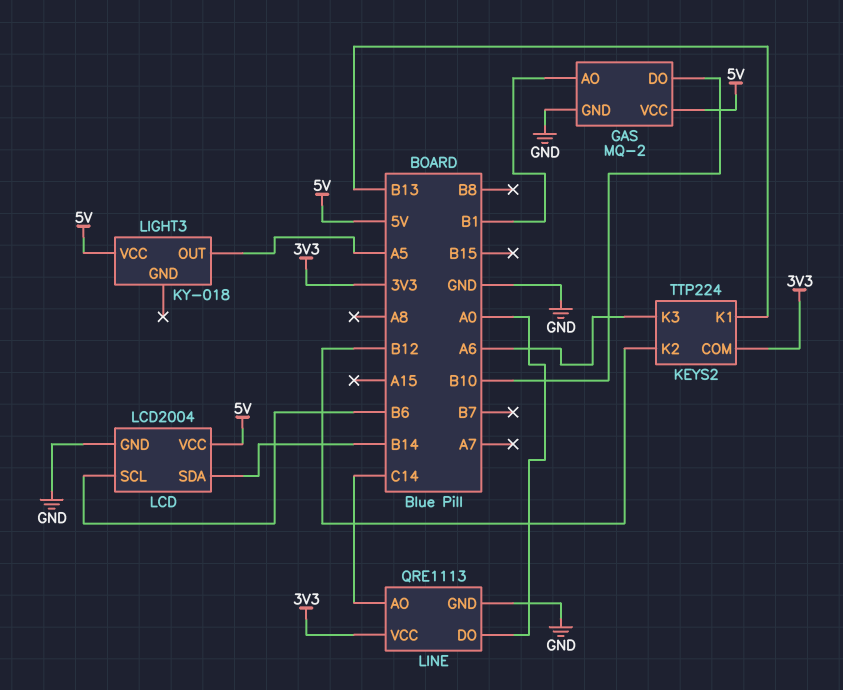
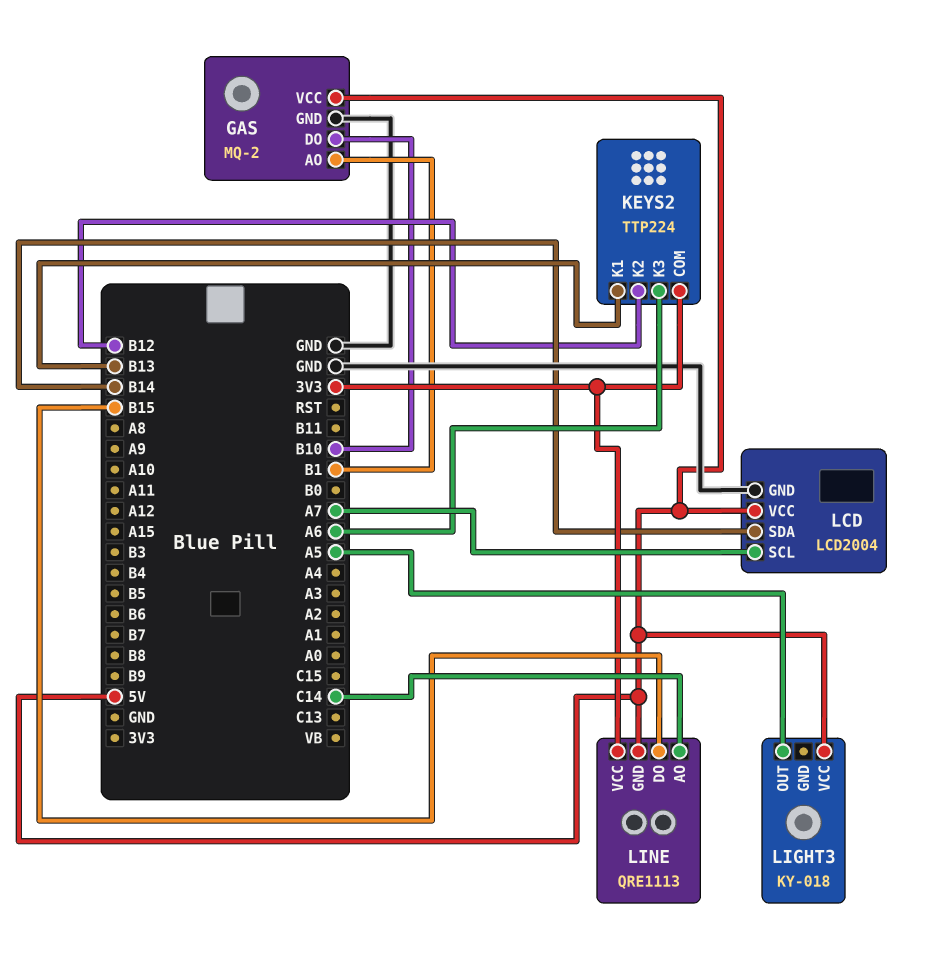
LCD pin SCL: B6 -> A7
LINE pin DO: A0 -> B15
LINE pin GND: GND -> 5V

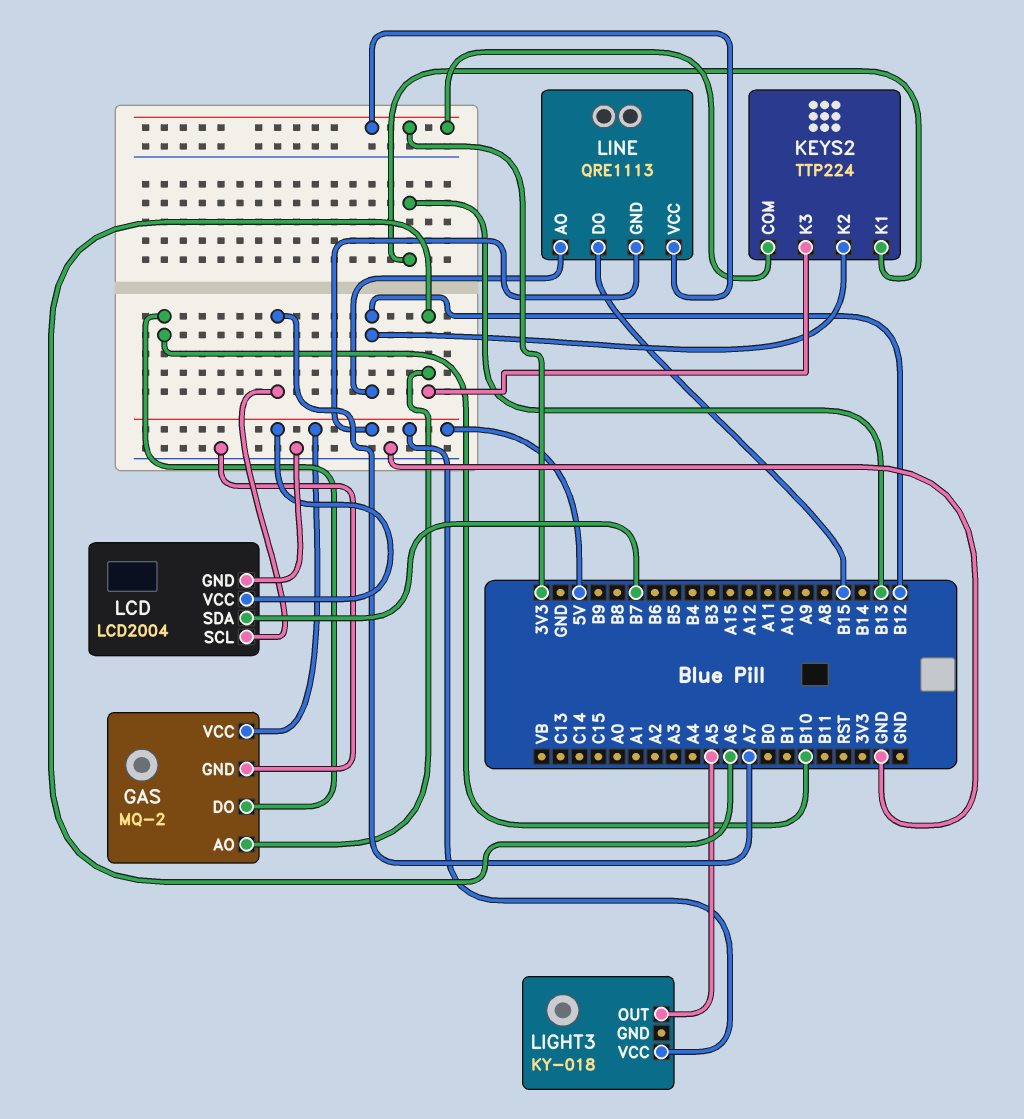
GAS pin AO: B1 -> A6
LCD pin SDA: B14 -> B7
LINE pin AO: C14 -> B12

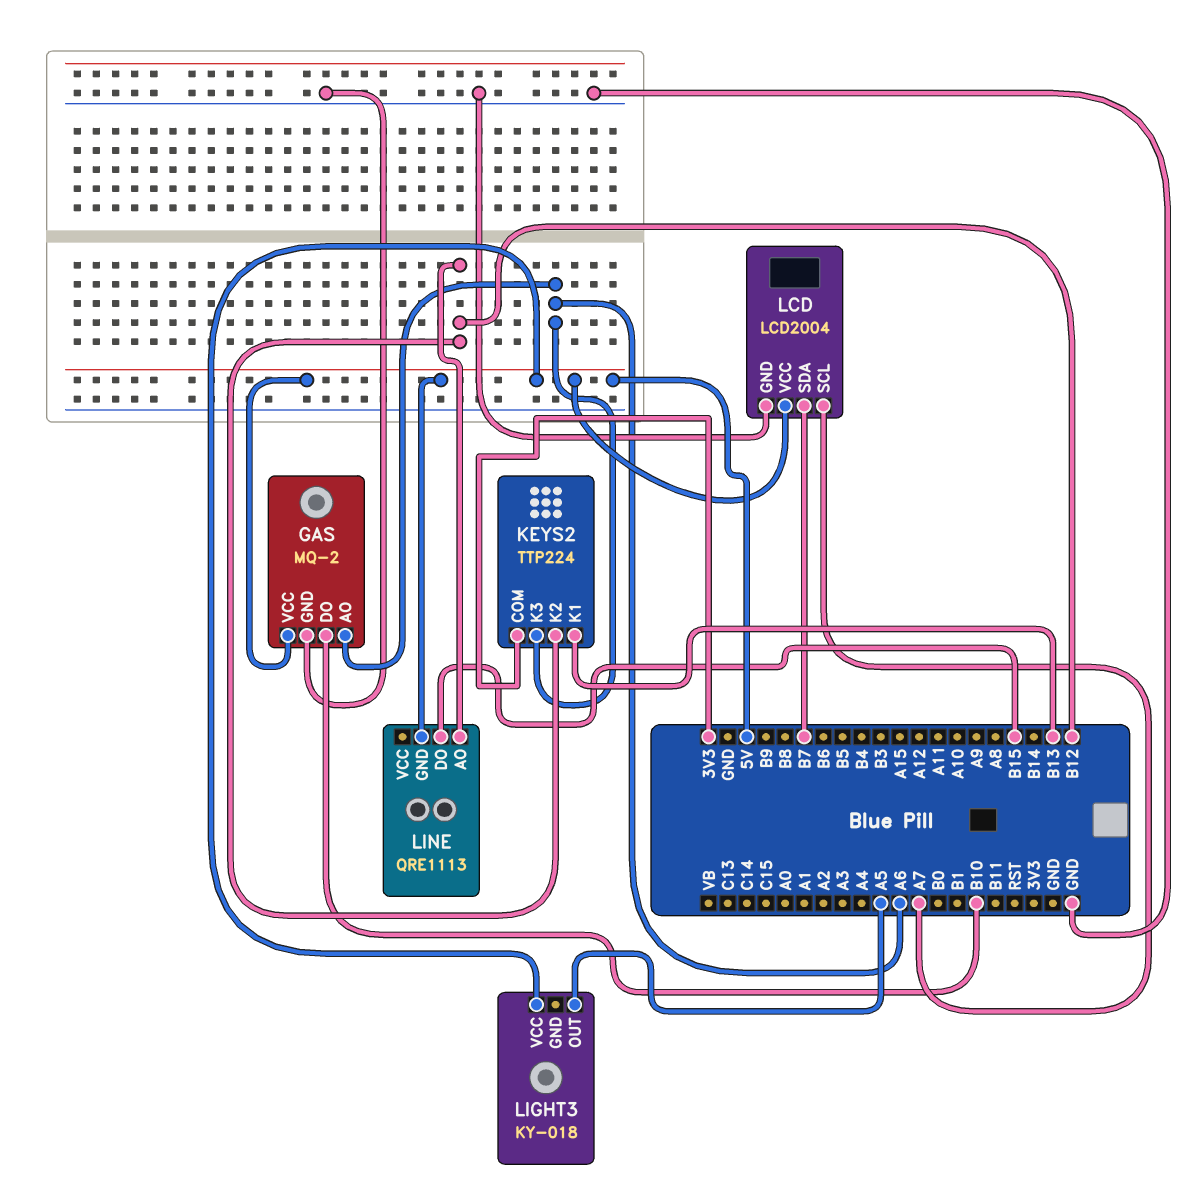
LINE pin VCC: 3V3 -> none

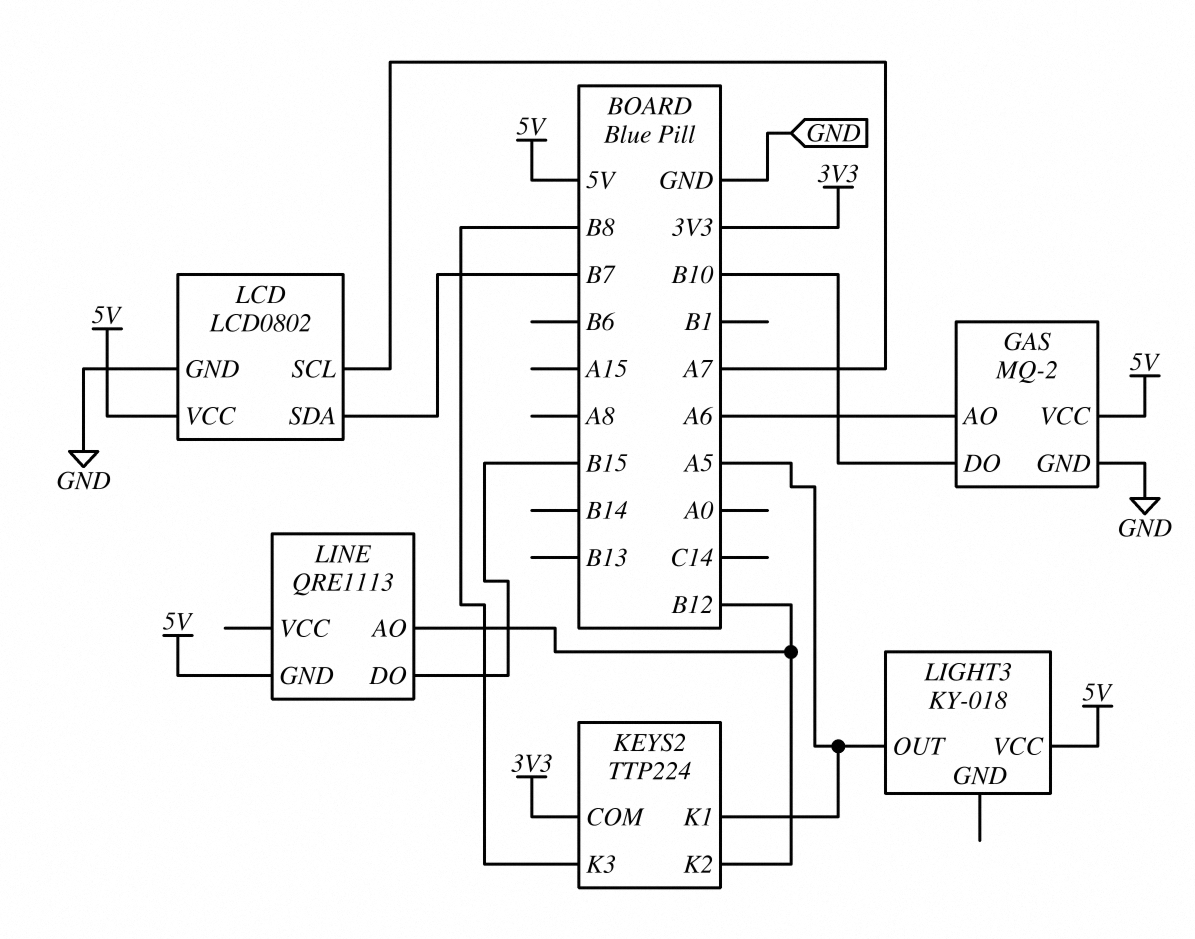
KEYS2 pin K1: B13 -> A5
KEYS2 pin K3: A6 -> B8
LCD: LCD2004 -> LCD0802

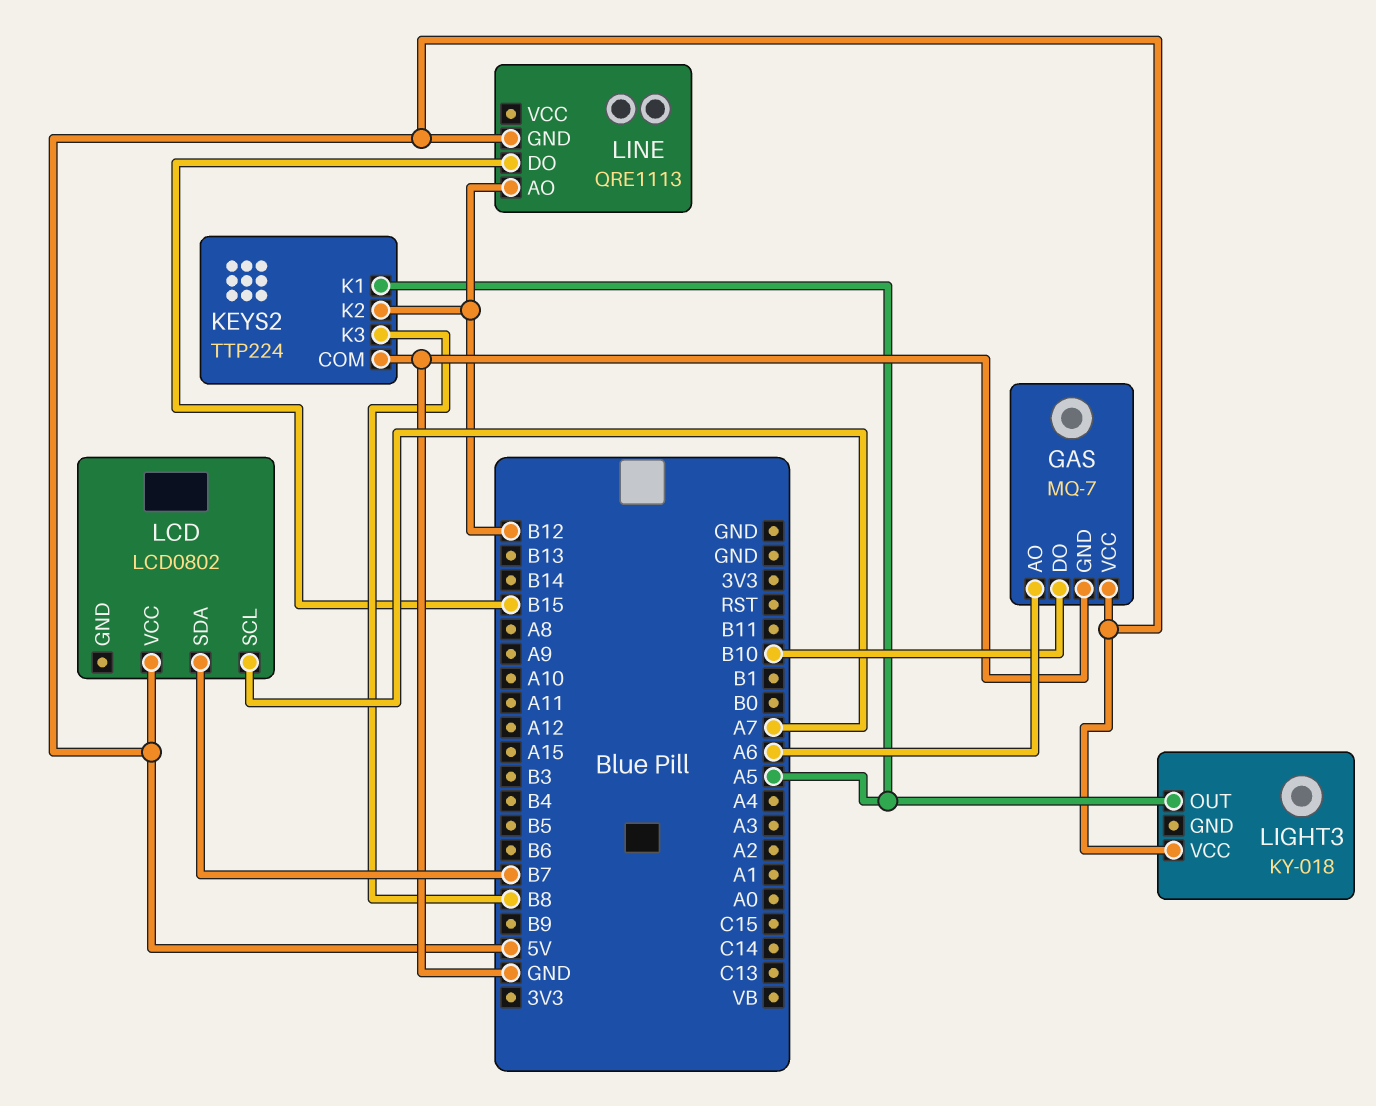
GAS: MQ-2 -> MQ-7
KEYS2 pin COM: 3V3 -> GND
LCD pin GND: GND -> none

